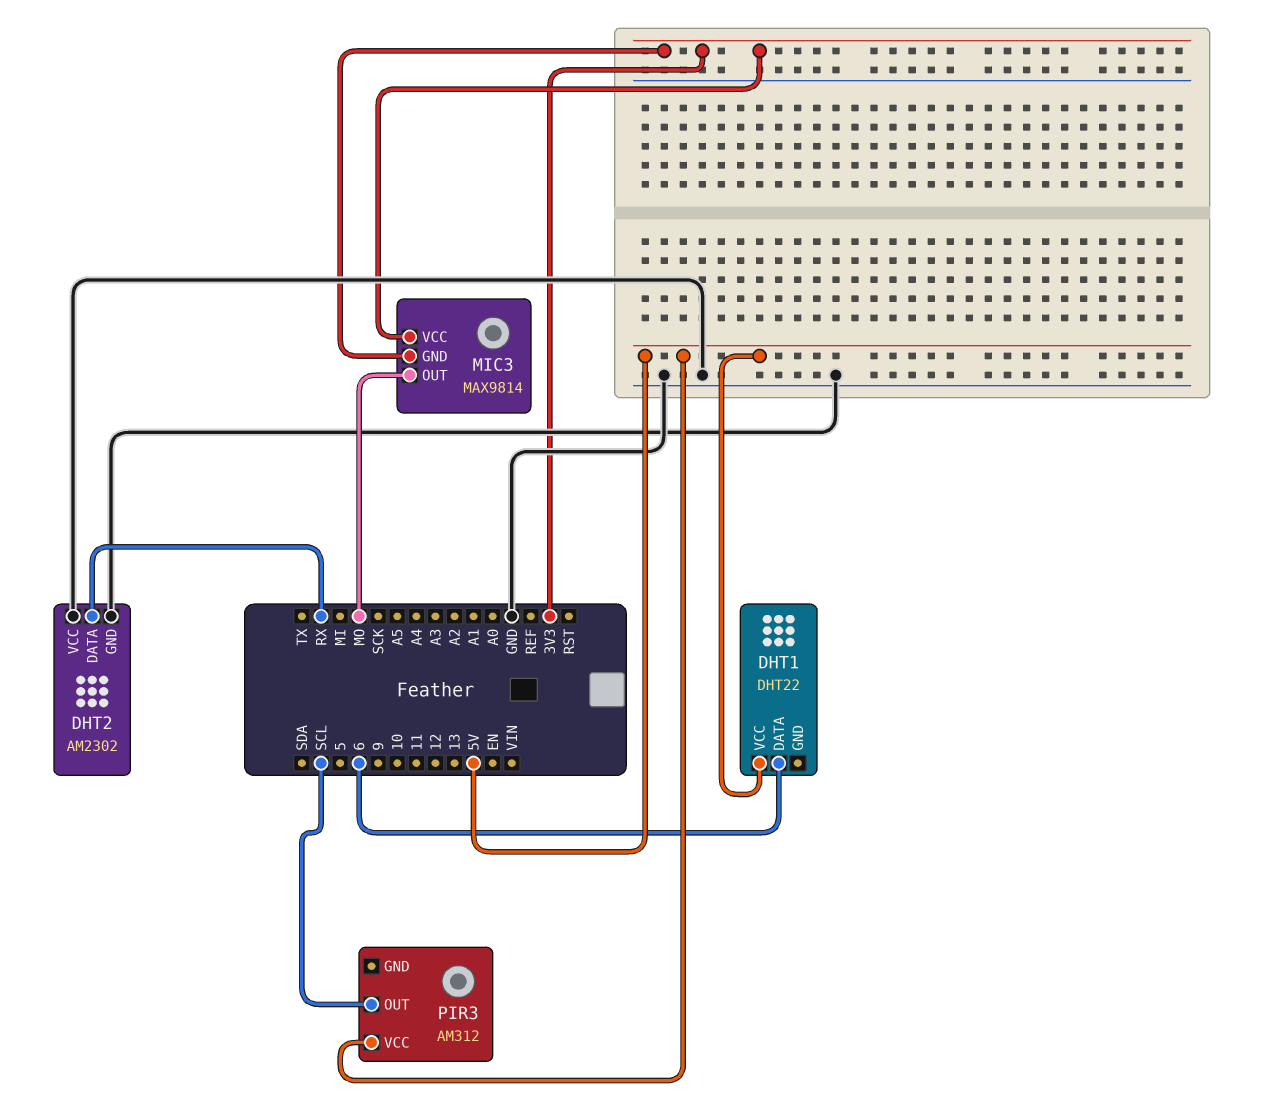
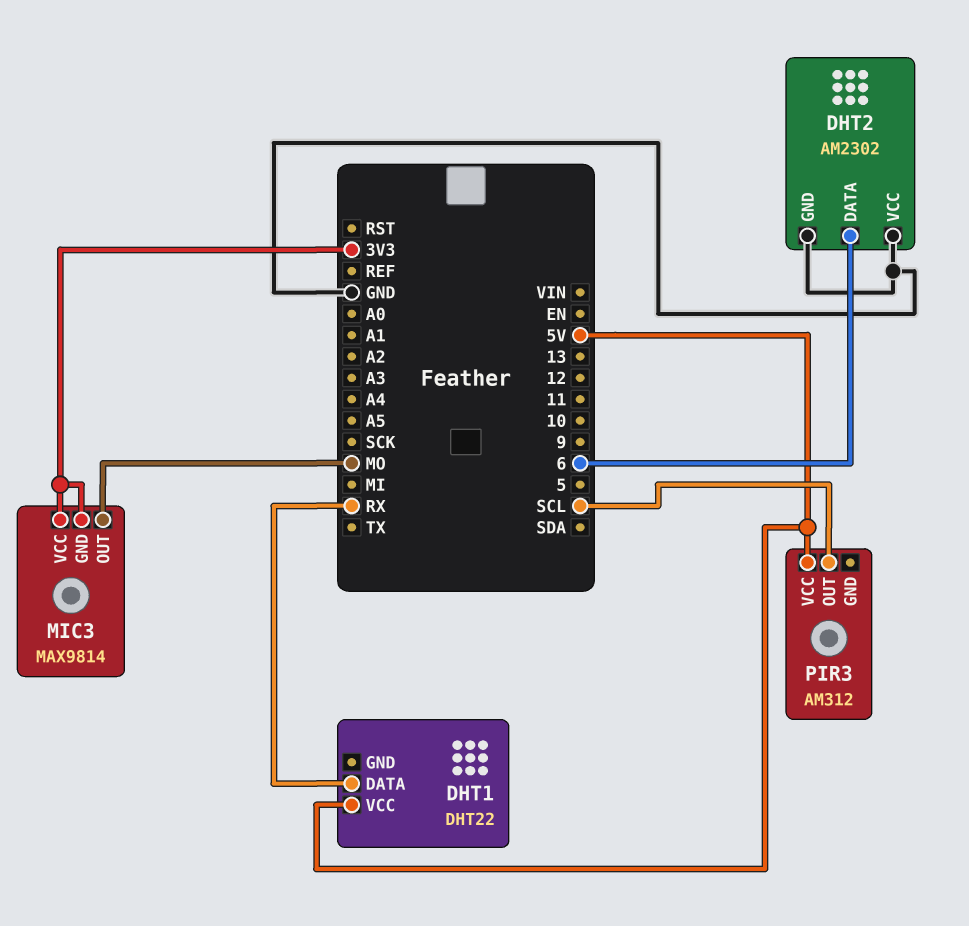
DHT1 pin DATA: 6 -> RX
DHT2 pin DATA: RX -> 6

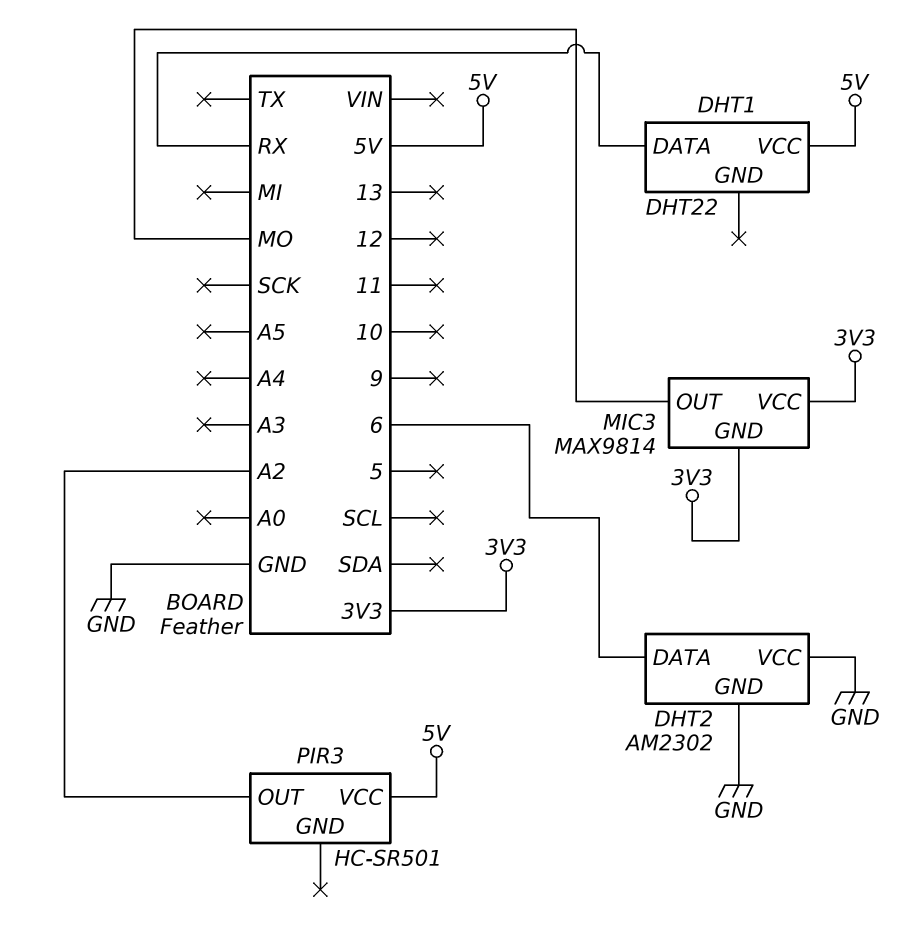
PIR3: AM312 -> HC-SR501
PIR3 pin OUT: SCL -> A2

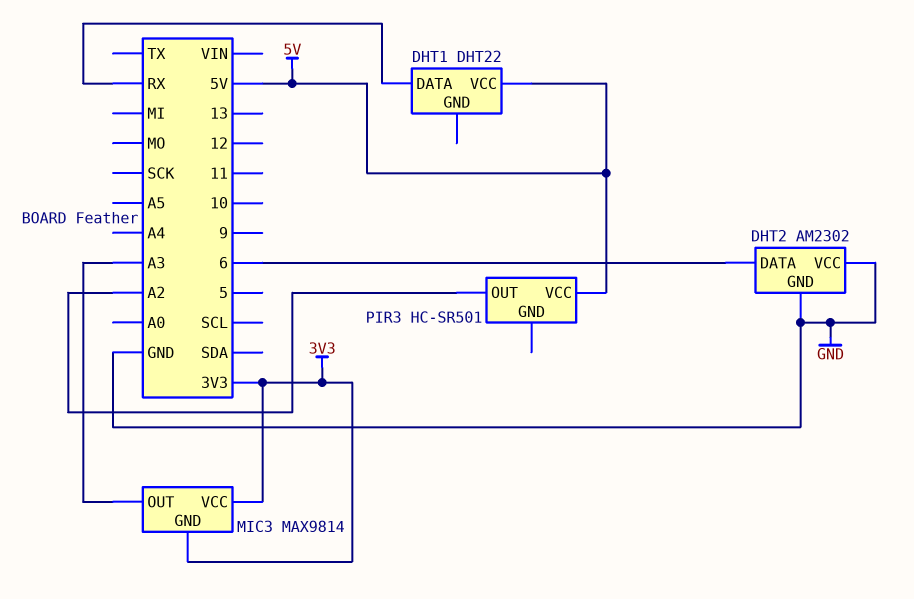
MIC3 pin OUT: MO -> A3

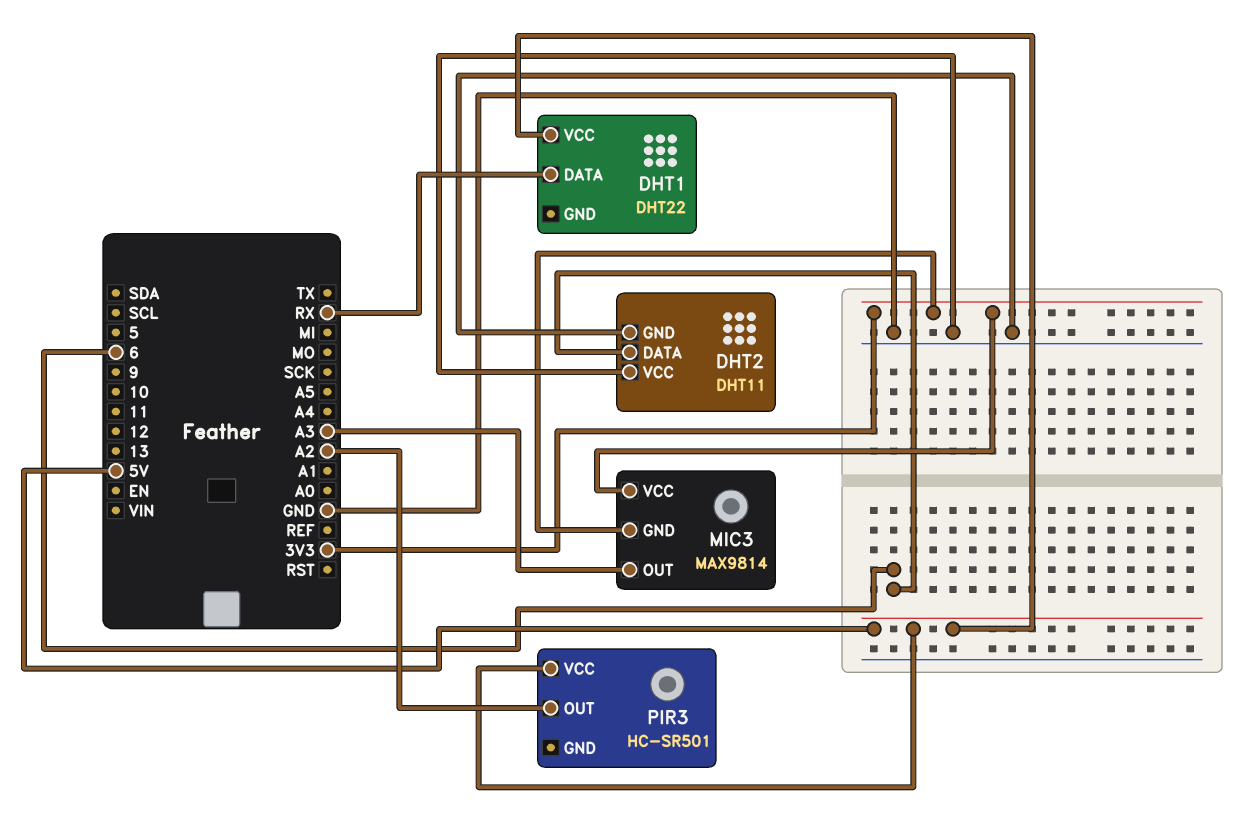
DHT2: AM2302 -> DHT11

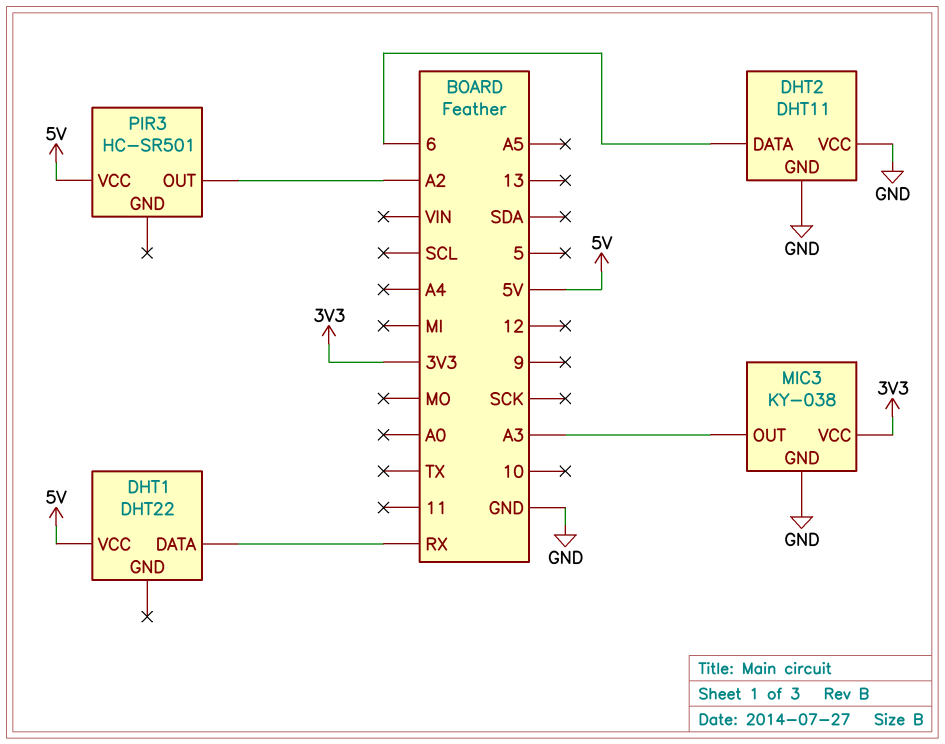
MIC3: MAX9814 -> KY-038
MIC3 pin GND: 3V3 -> GND

